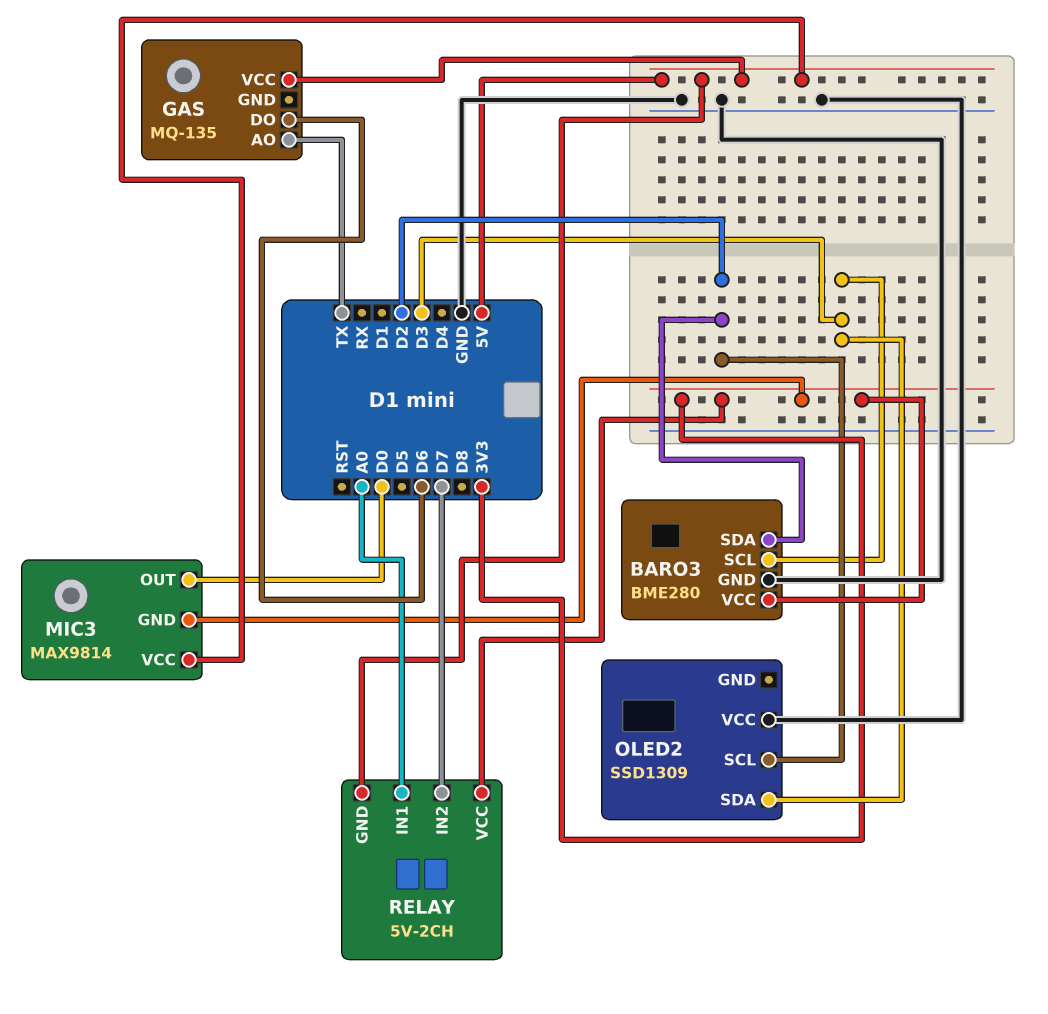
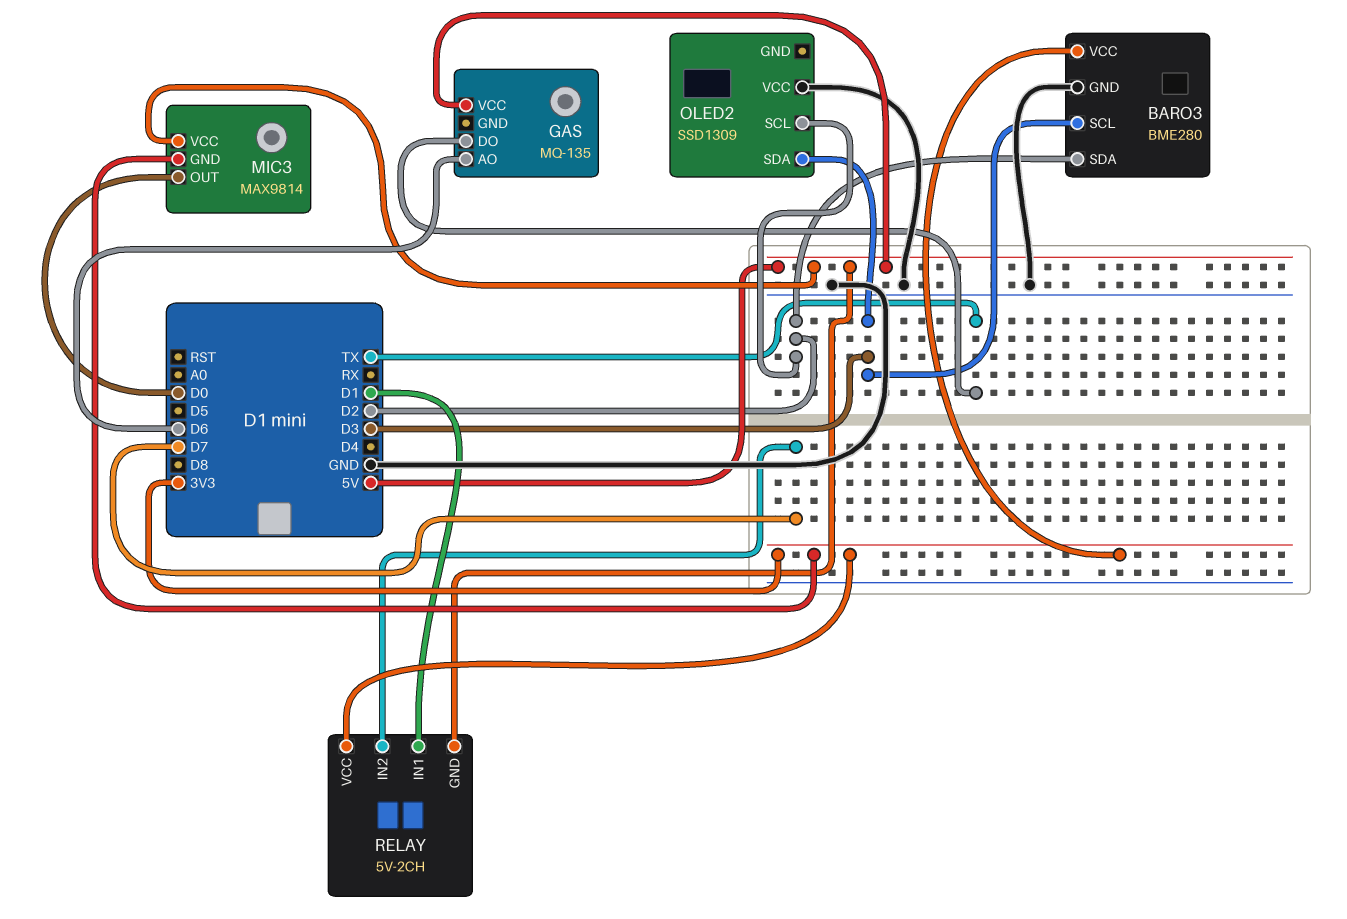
GAS pin AO: TX -> D6
GAS pin DO: D6 -> TX
RELAY pin IN1: A0 -> D1

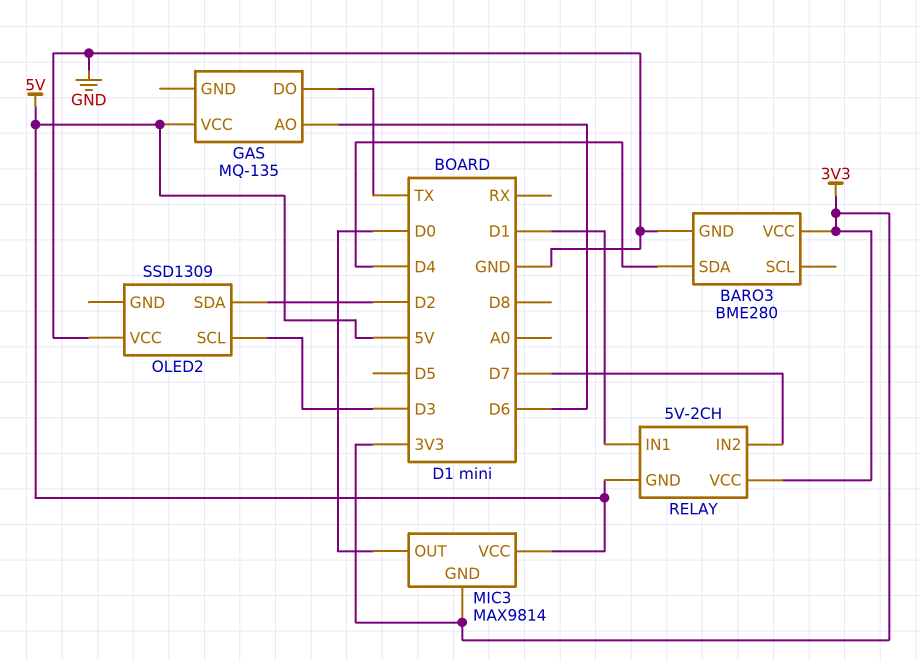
BARO3 pin SCL: D3 -> none
BARO3 pin SDA: D2 -> D4
OLED2 pin SCL: D2 -> D3
OLED2 pin SDA: D3 -> D2

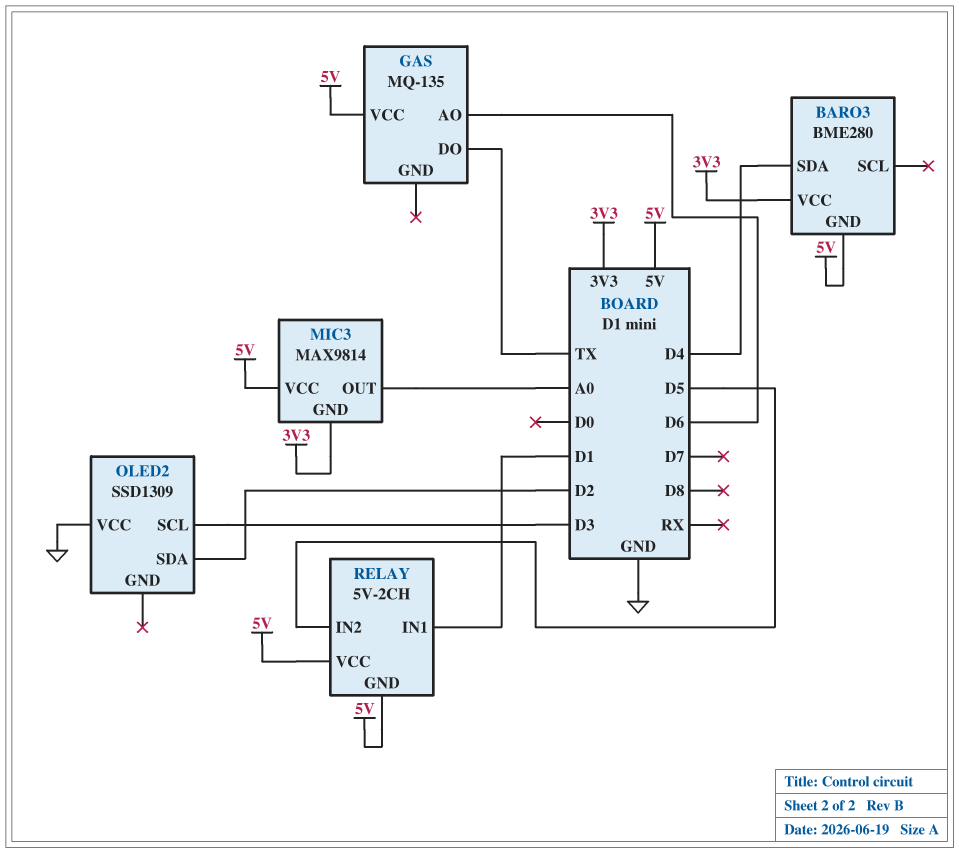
BARO3 pin GND: GND -> 5V
MIC3 pin OUT: D0 -> A0
RELAY pin IN2: D7 -> D5
RELAY pin VCC: 3V3 -> 5V

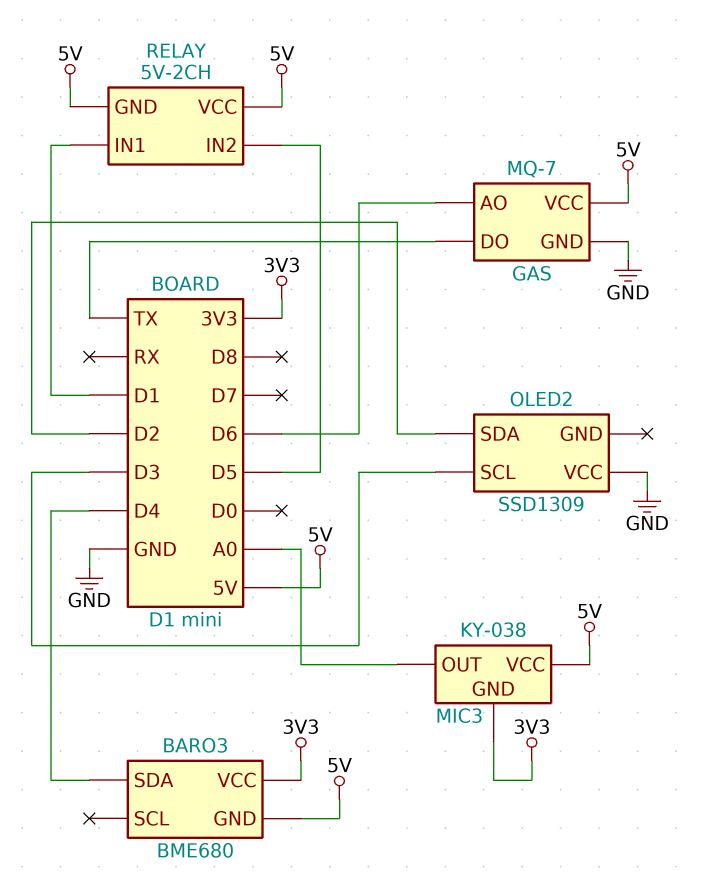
BARO3: BME280 -> BME680
GAS: MQ-135 -> MQ-7
GAS pin GND: none -> GND
MIC3: MAX9814 -> KY-038

